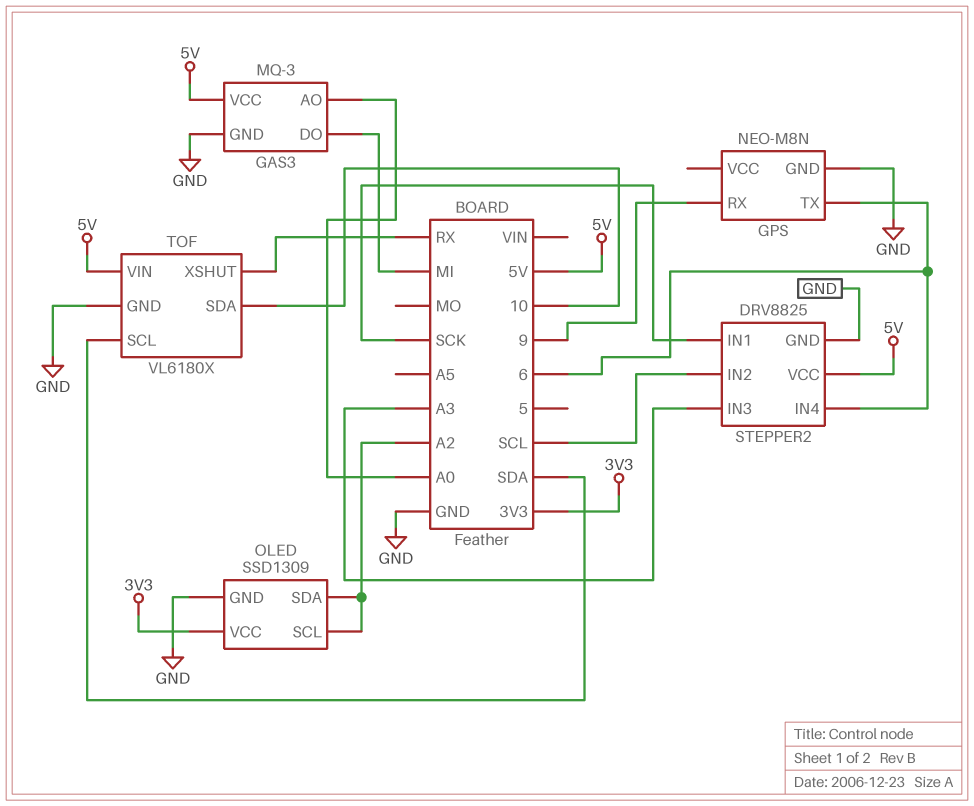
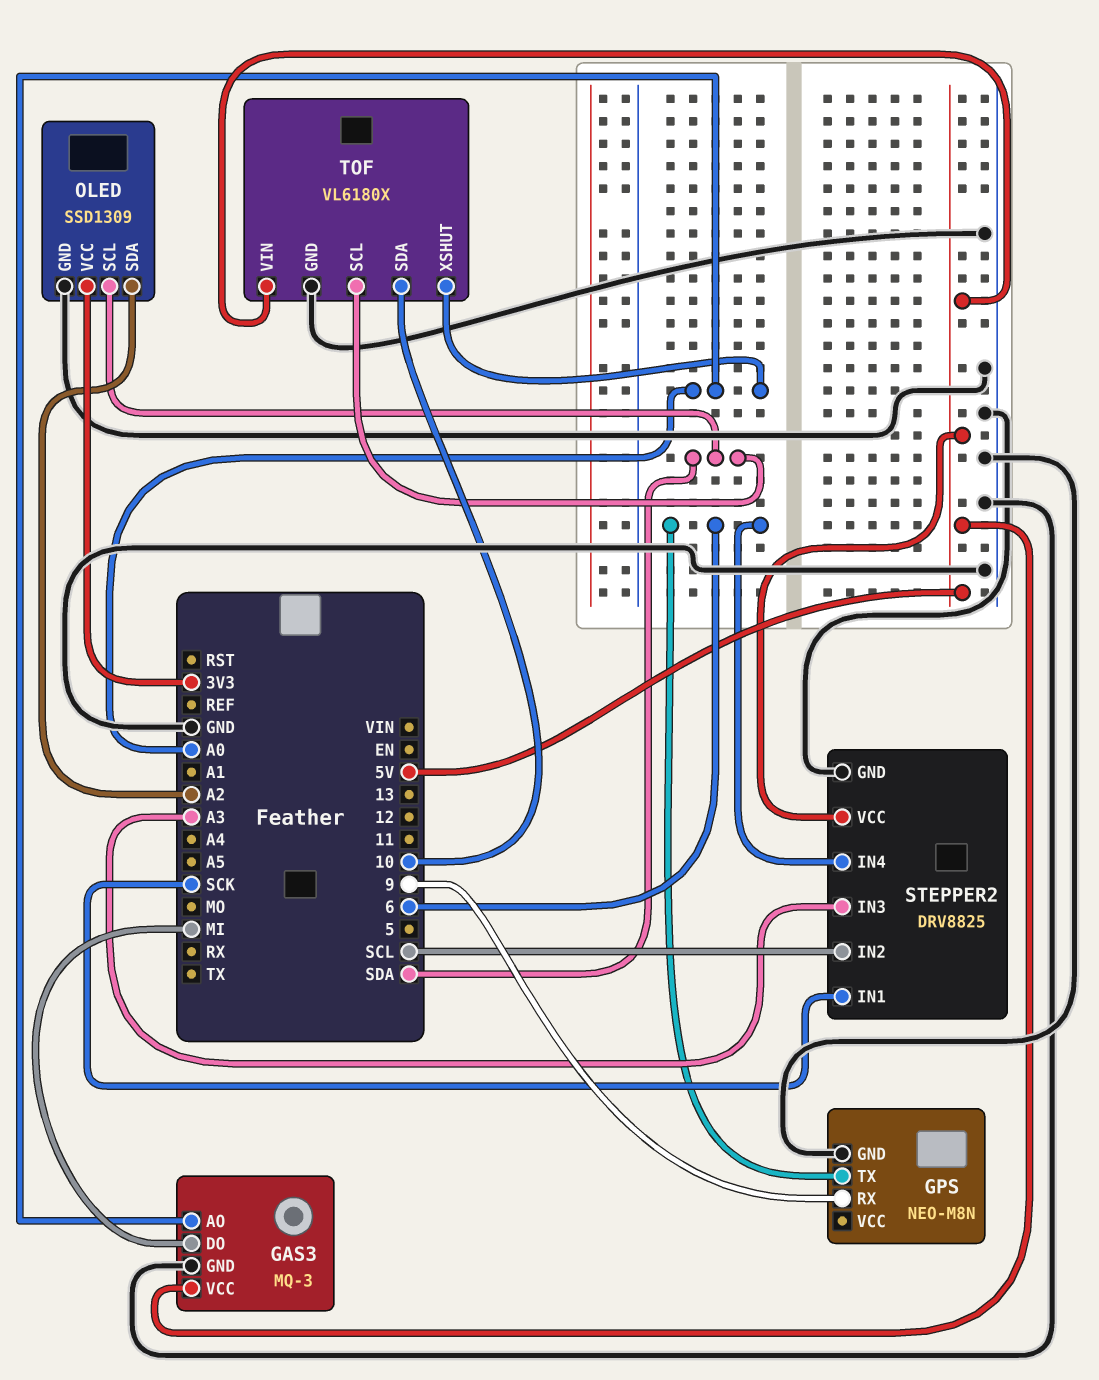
OLED pin SCL: A2 -> SDA
TOF pin XSHUT: RX -> A0

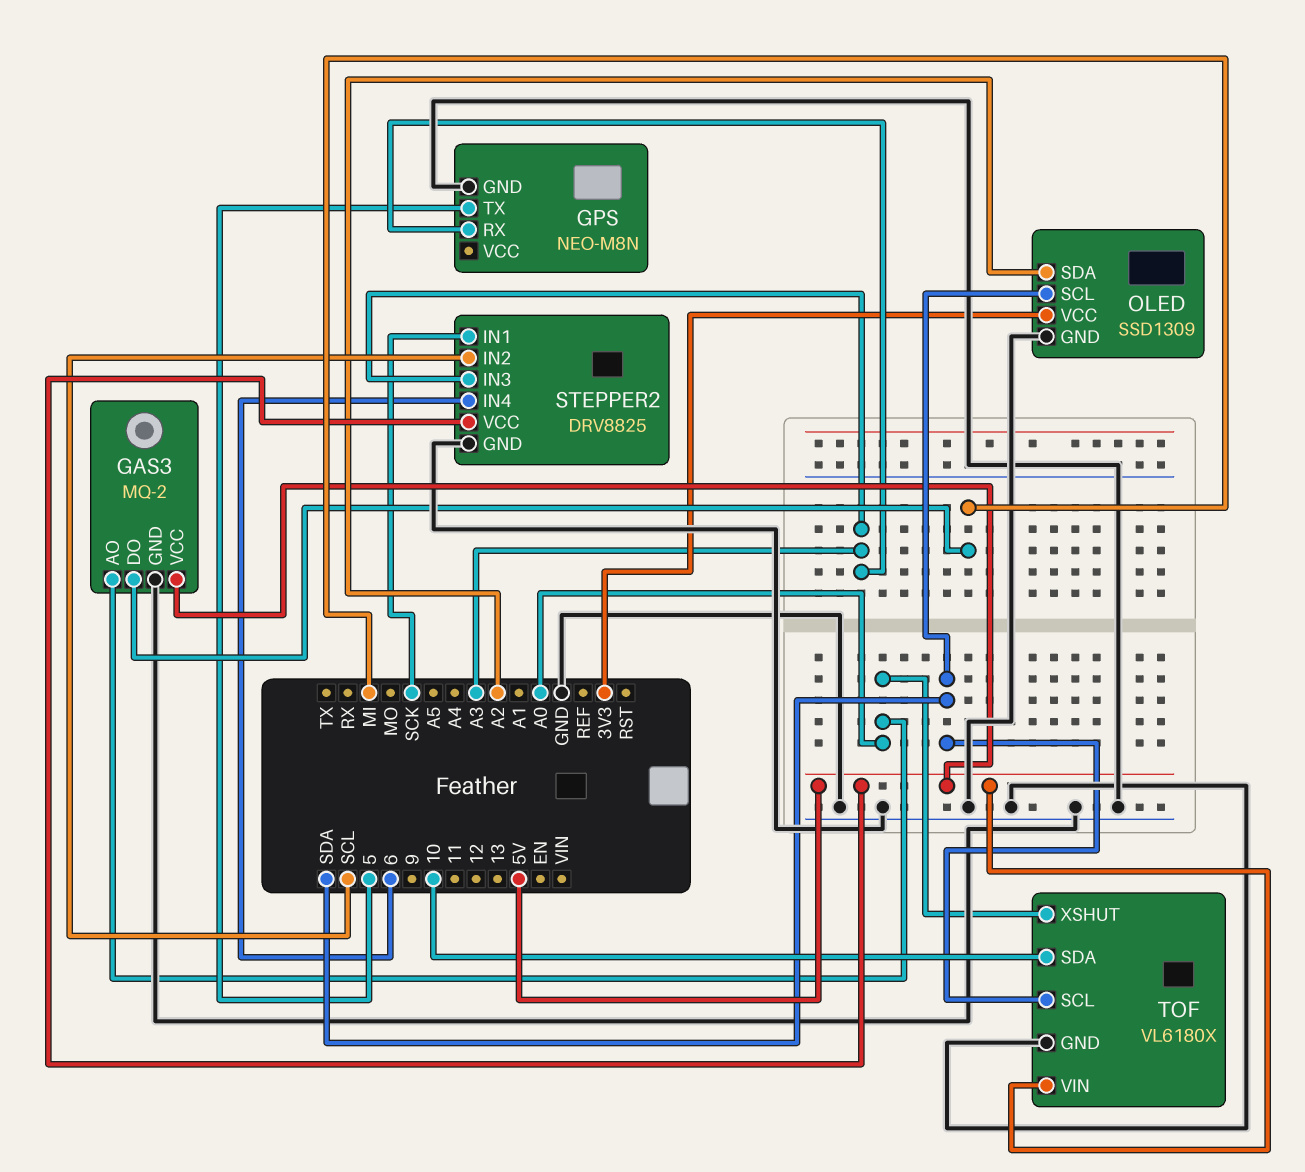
GAS3: MQ-3 -> MQ-2
GPS pin RX: 9 -> A3
GPS pin TX: 6 -> 5

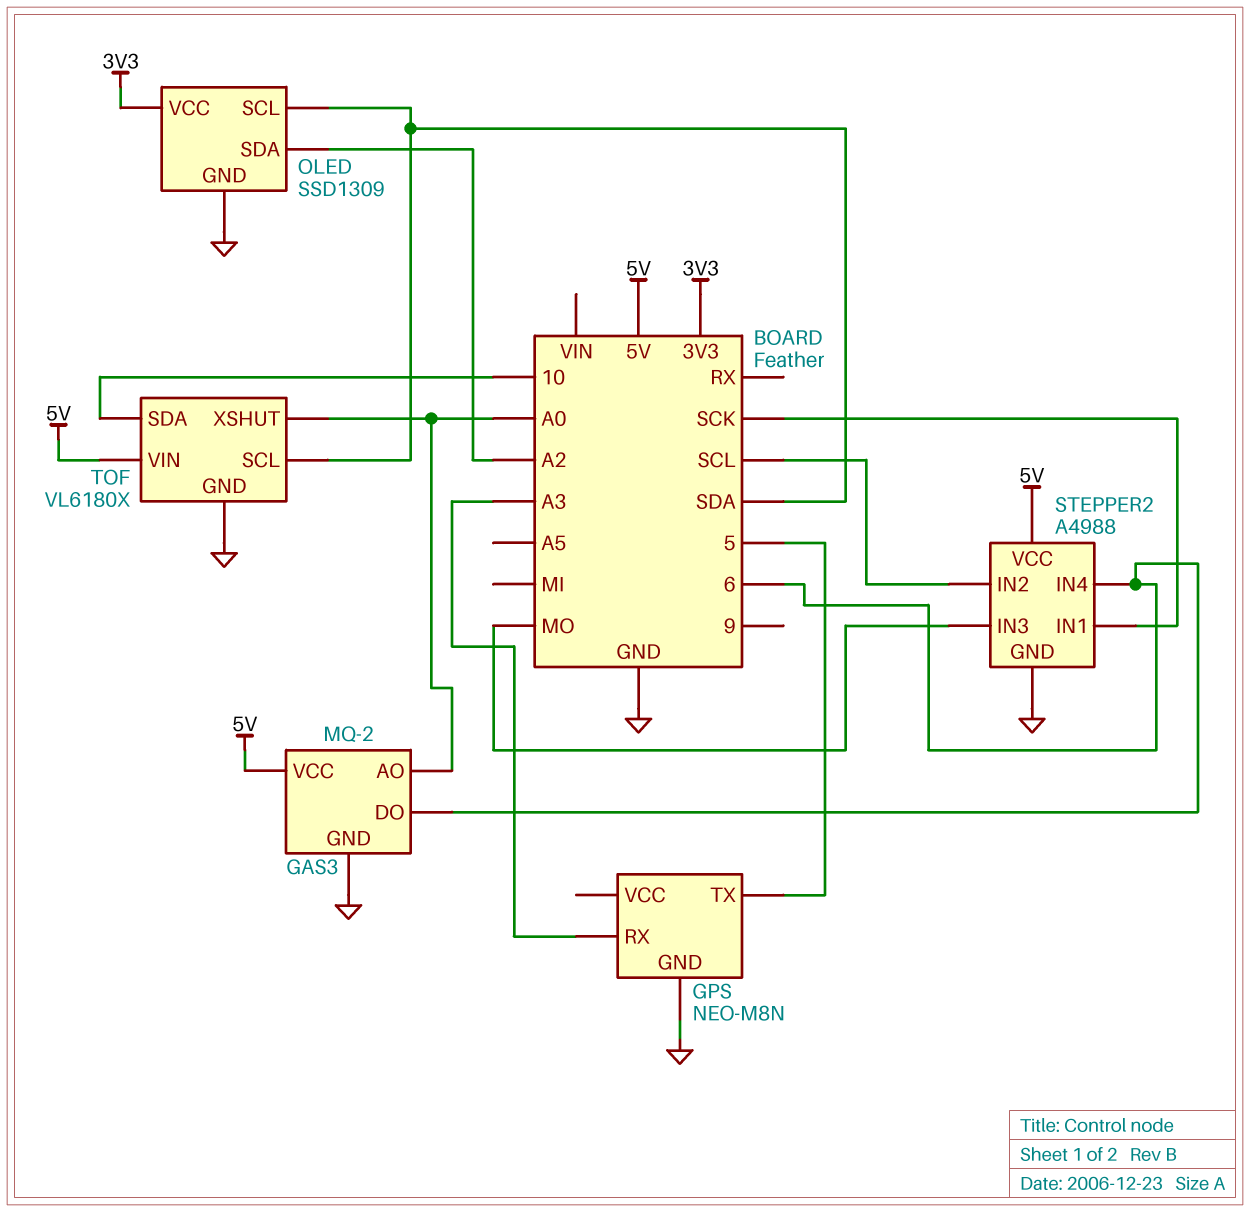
GAS3 pin DO: MI -> 6
STEPPER2: DRV8825 -> A4988
STEPPER2 pin IN3: A3 -> MO

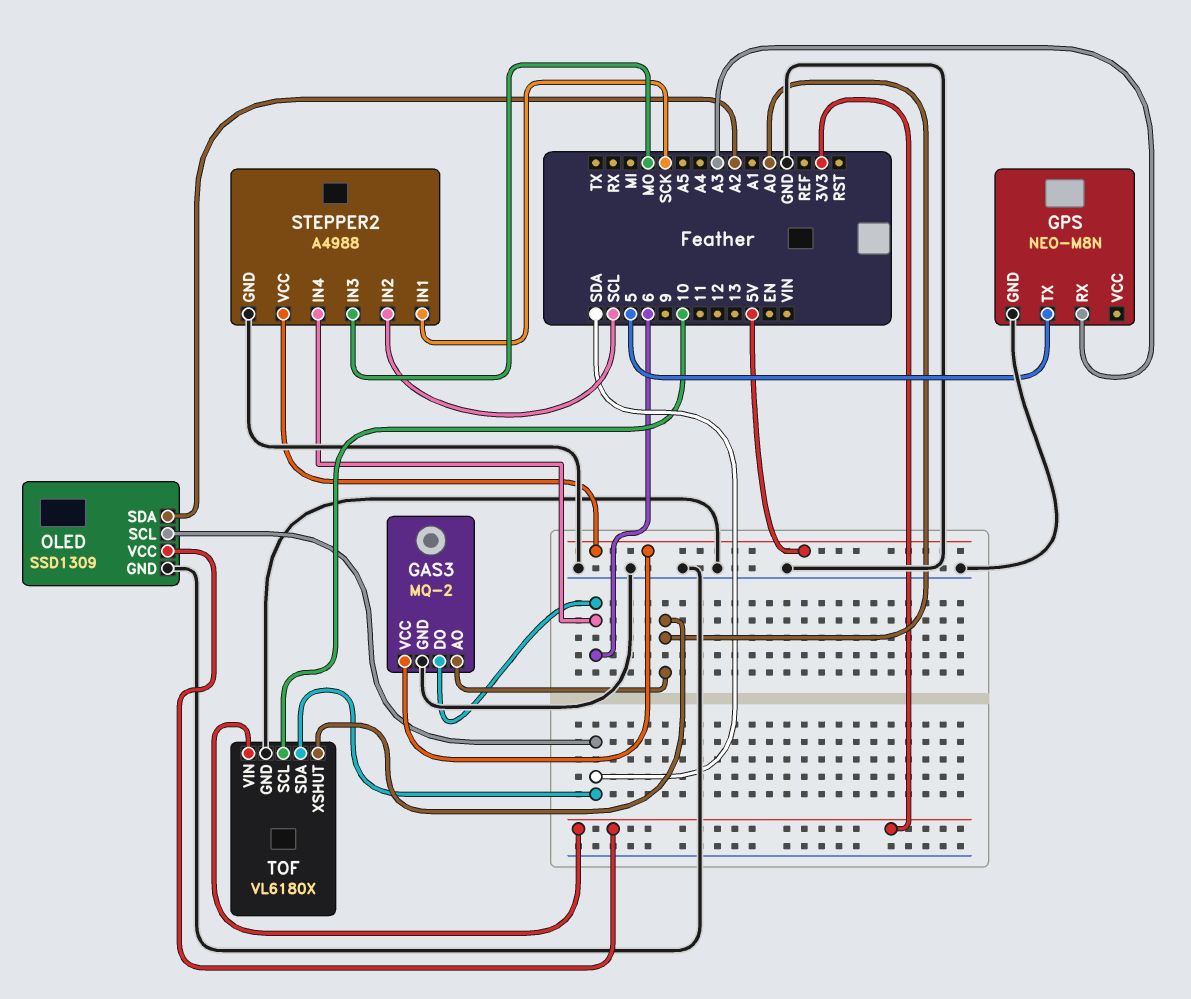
TOF pin SCL: SDA -> 10
TOF pin SDA: 10 -> SDA
TOF pin VIN: 5V -> 3V3

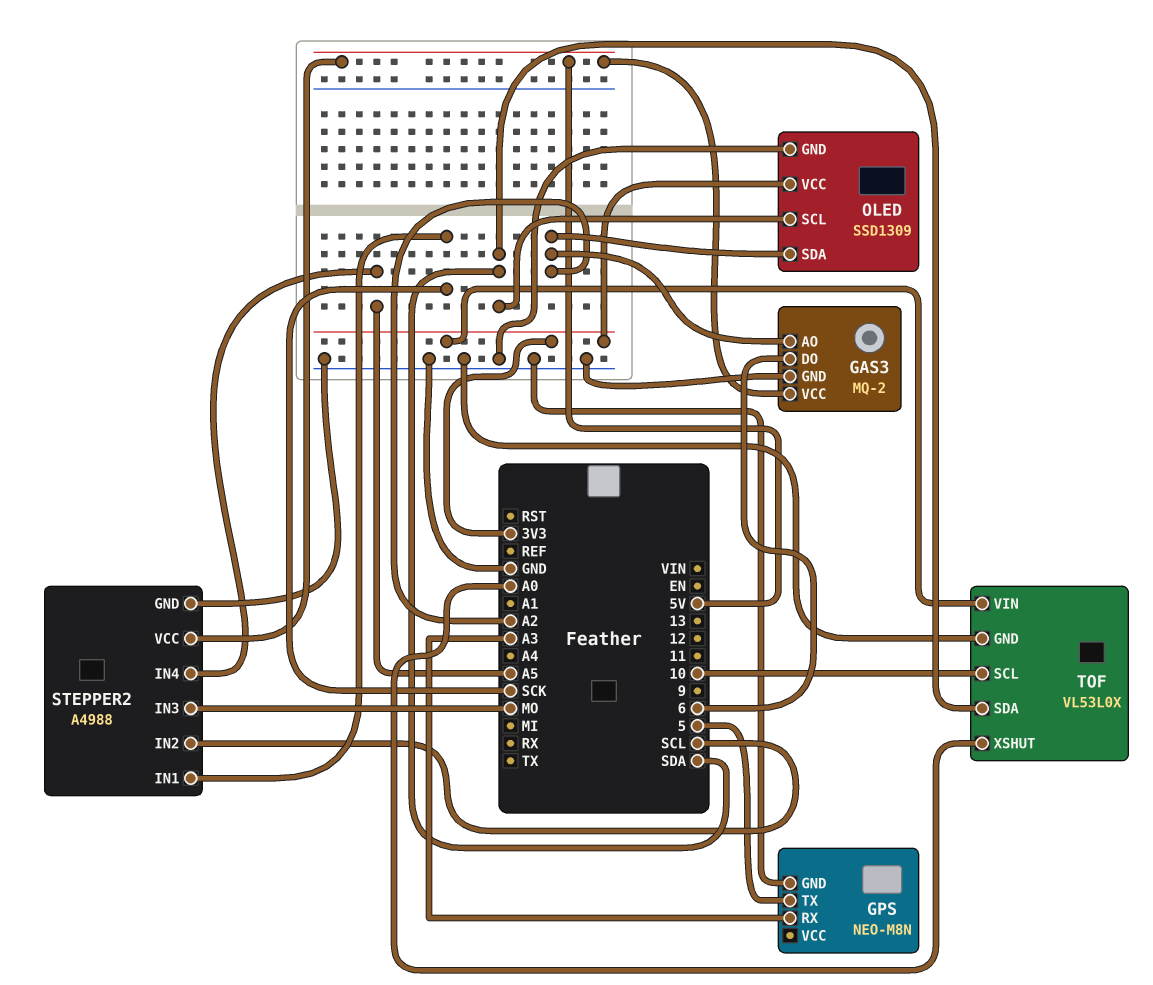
GAS3 pin AO: A0 -> A2
STEPPER2 pin IN4: 6 -> A5
TOF: VL6180X -> VL53L0X

